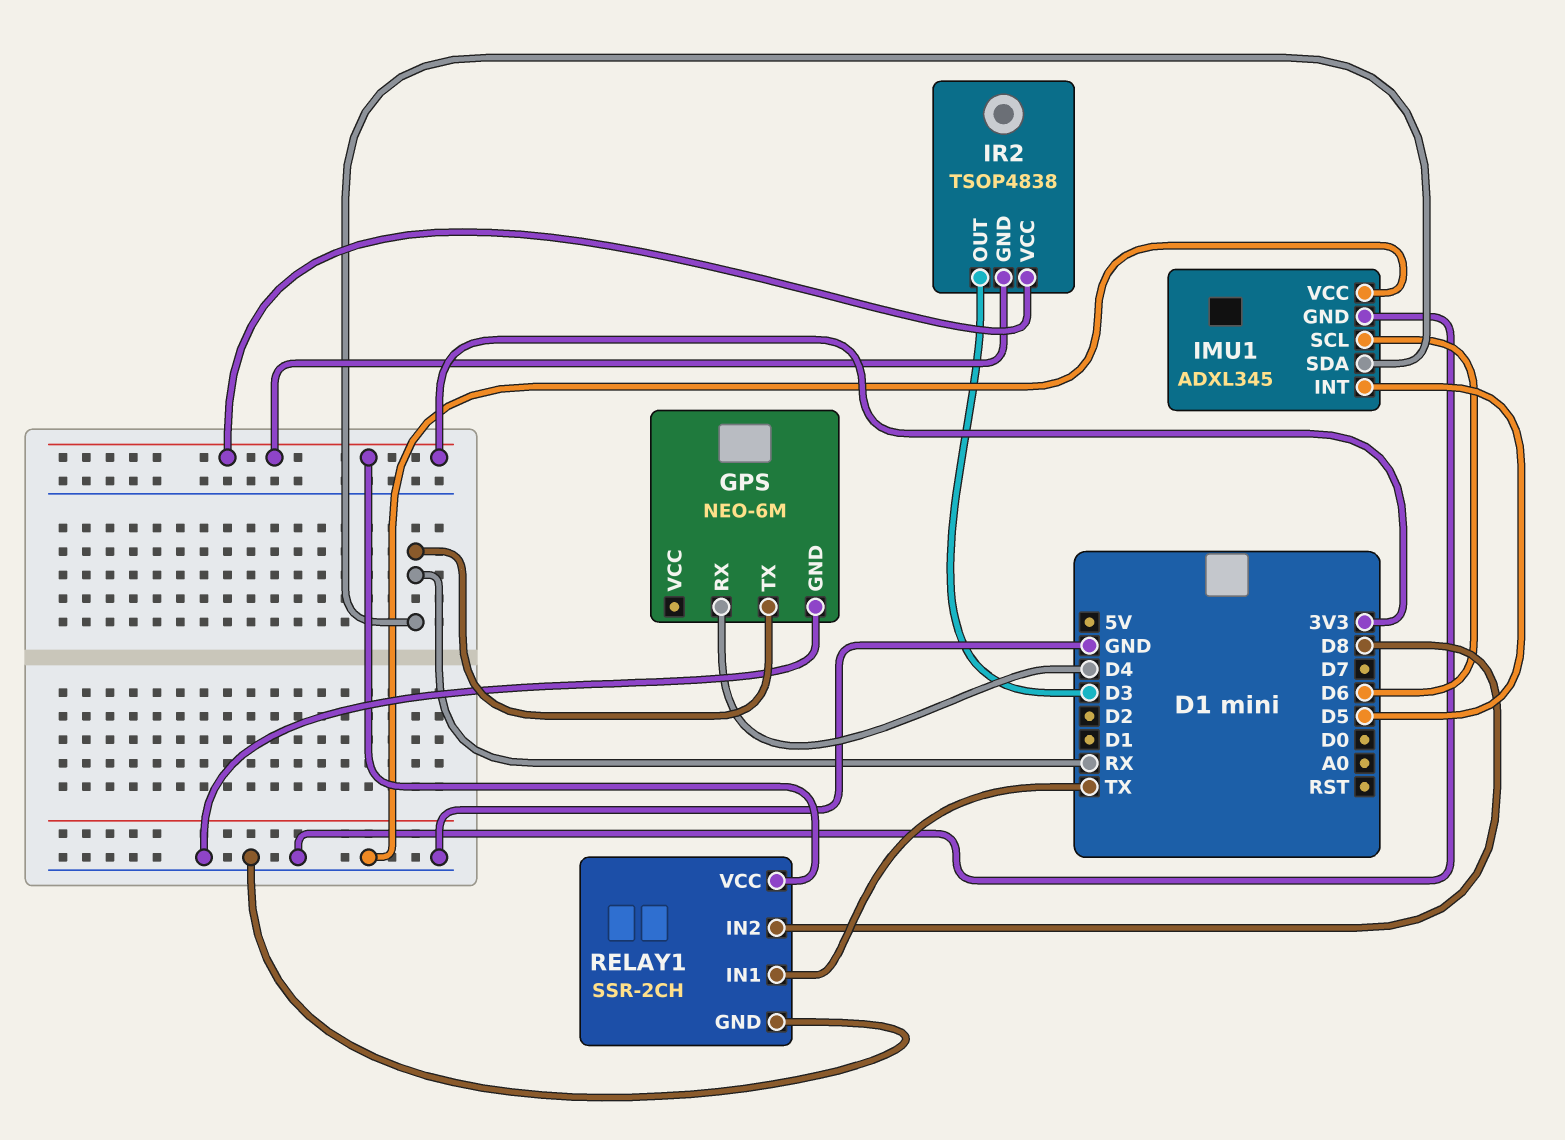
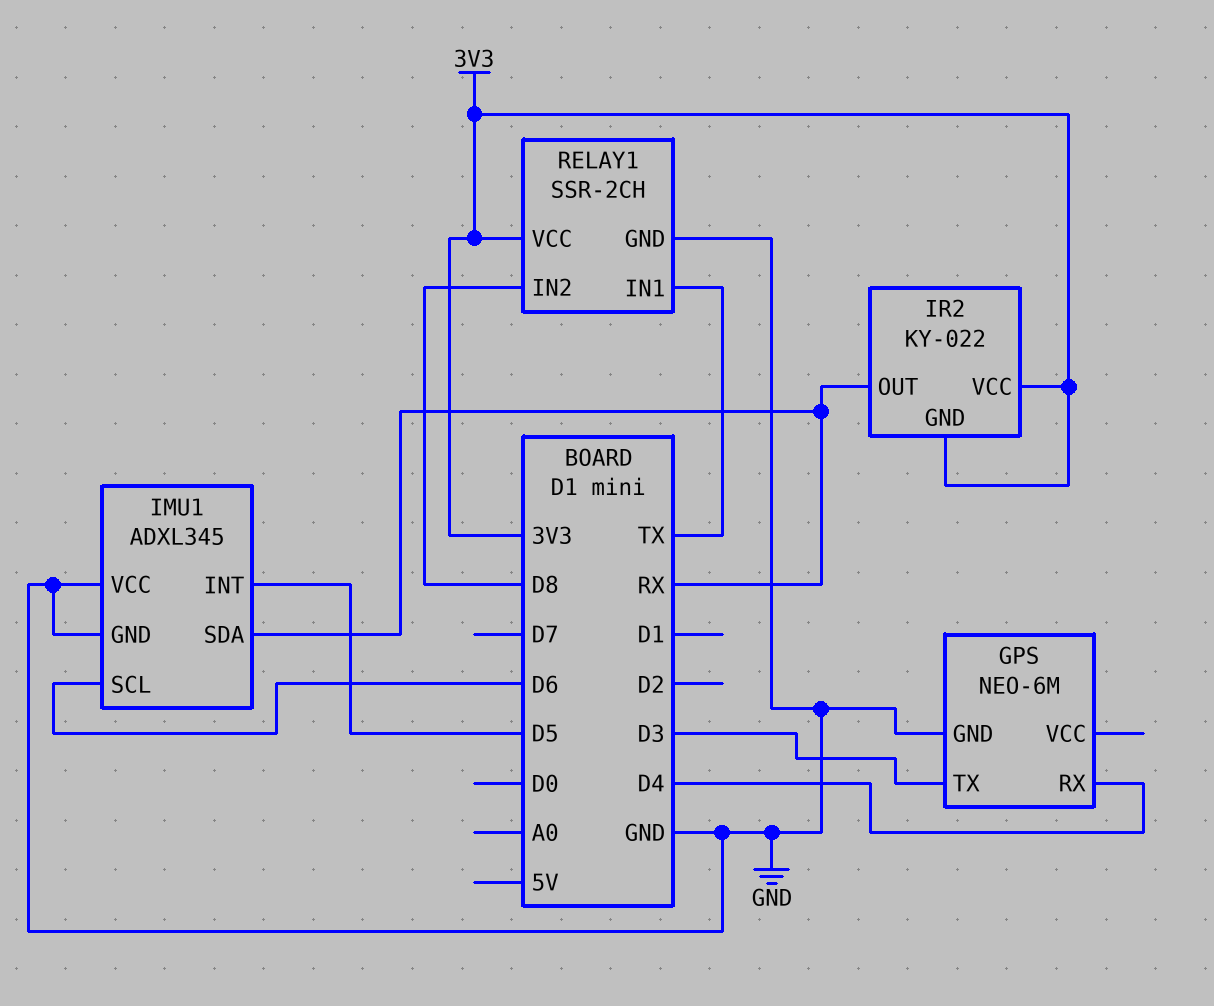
GPS pin TX: RX -> D3
IR2: TSOP4838 -> KY-022
IR2 pin OUT: D3 -> RX

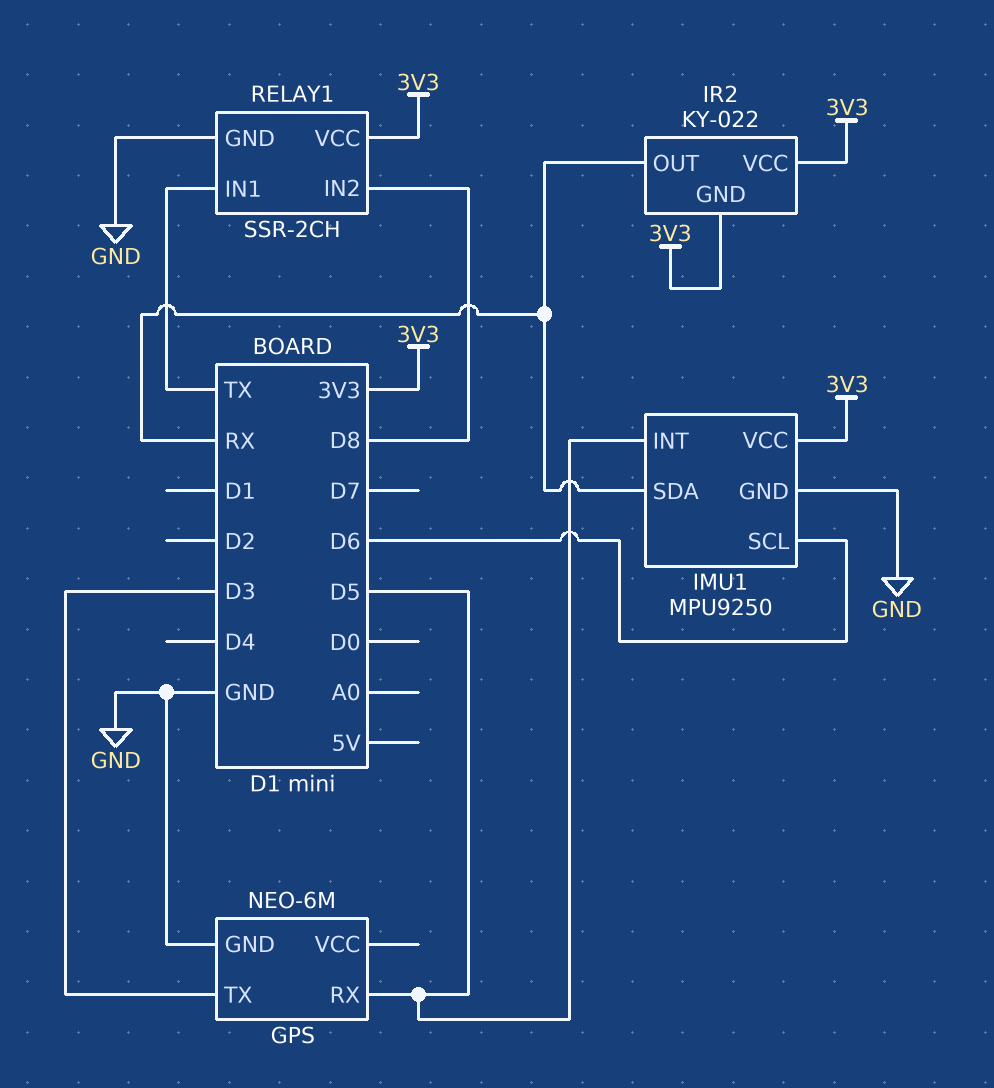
GPS pin RX: D4 -> D5
IMU1: ADXL345 -> MPU9250
IMU1 pin VCC: GND -> 3V3

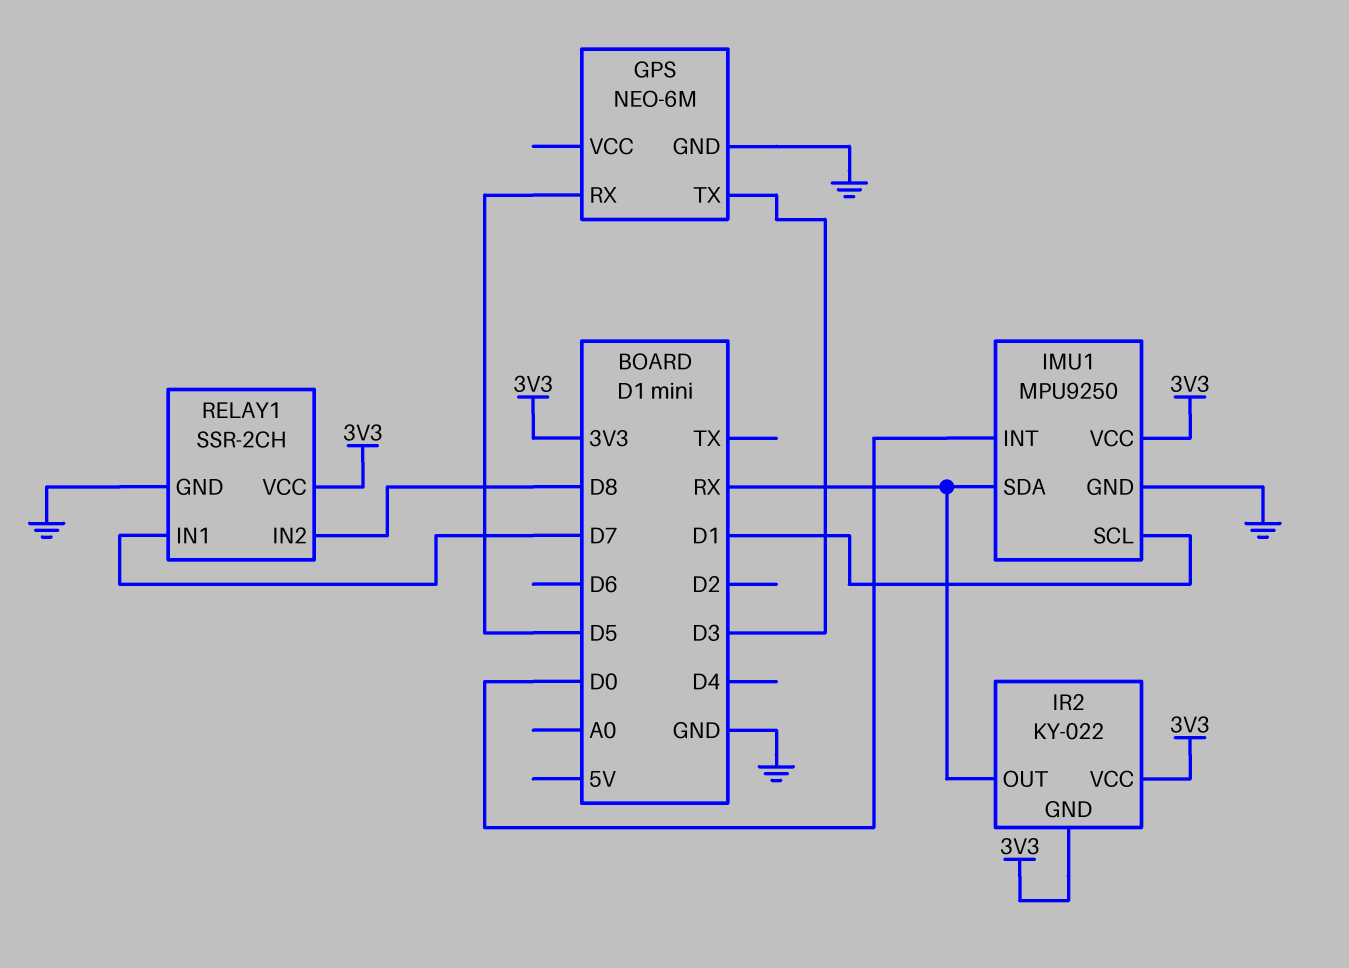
IMU1 pin INT: D5 -> D0
IMU1 pin SCL: D6 -> D1
RELAY1 pin IN1: TX -> D7

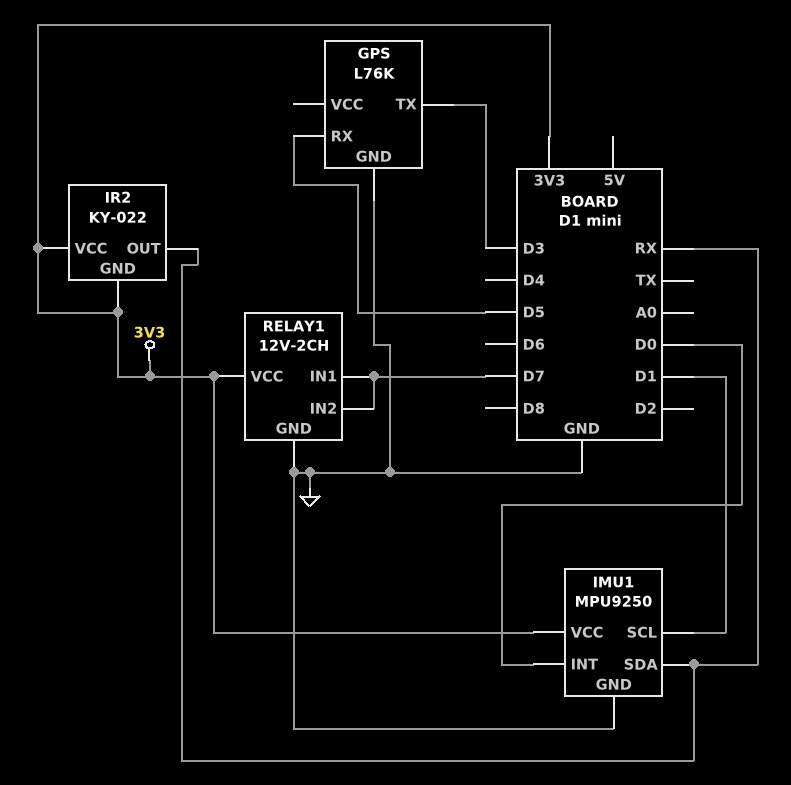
GPS: NEO-6M -> L76K
RELAY1: SSR-2CH -> 12V-2CH
RELAY1 pin IN2: D8 -> D7

